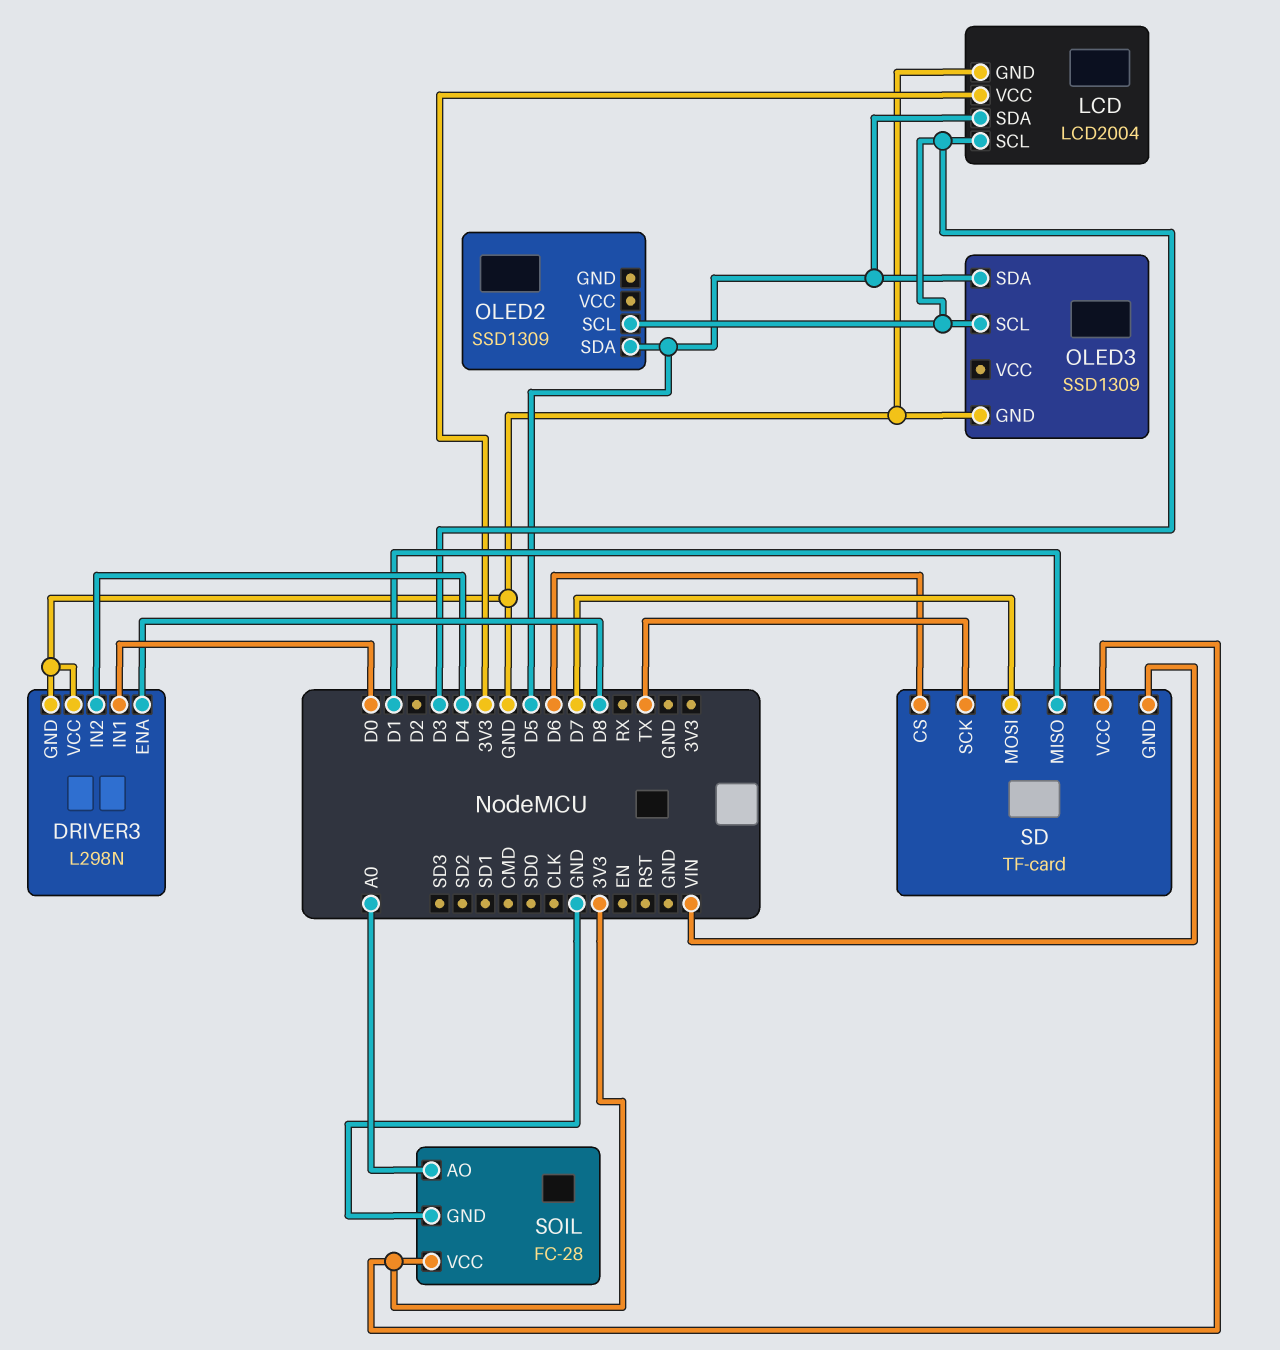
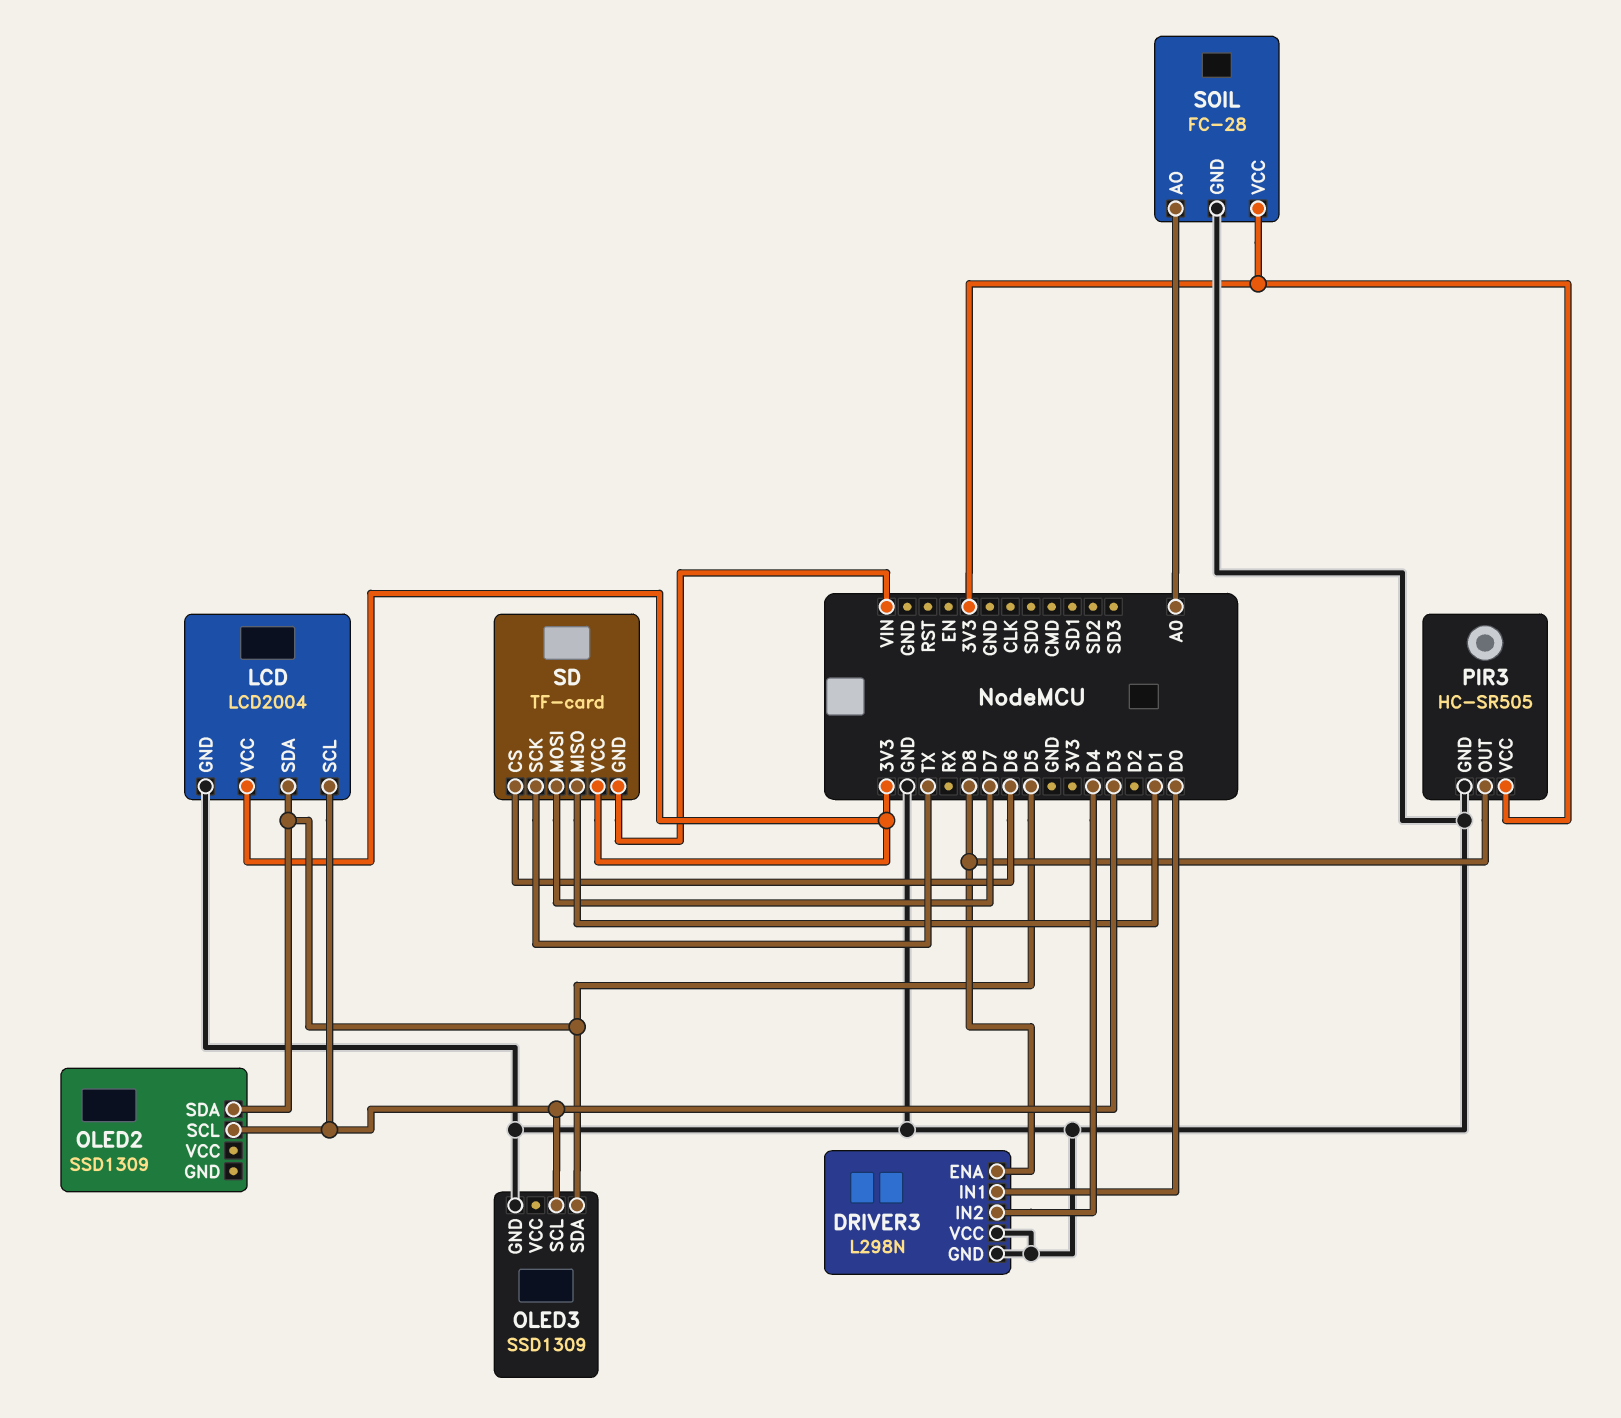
PIR3: none -> HC-SR505
PIR3 pin GND: none -> GND
PIR3 pin OUT: none -> D8
PIR3 pin VCC: none -> 3V3

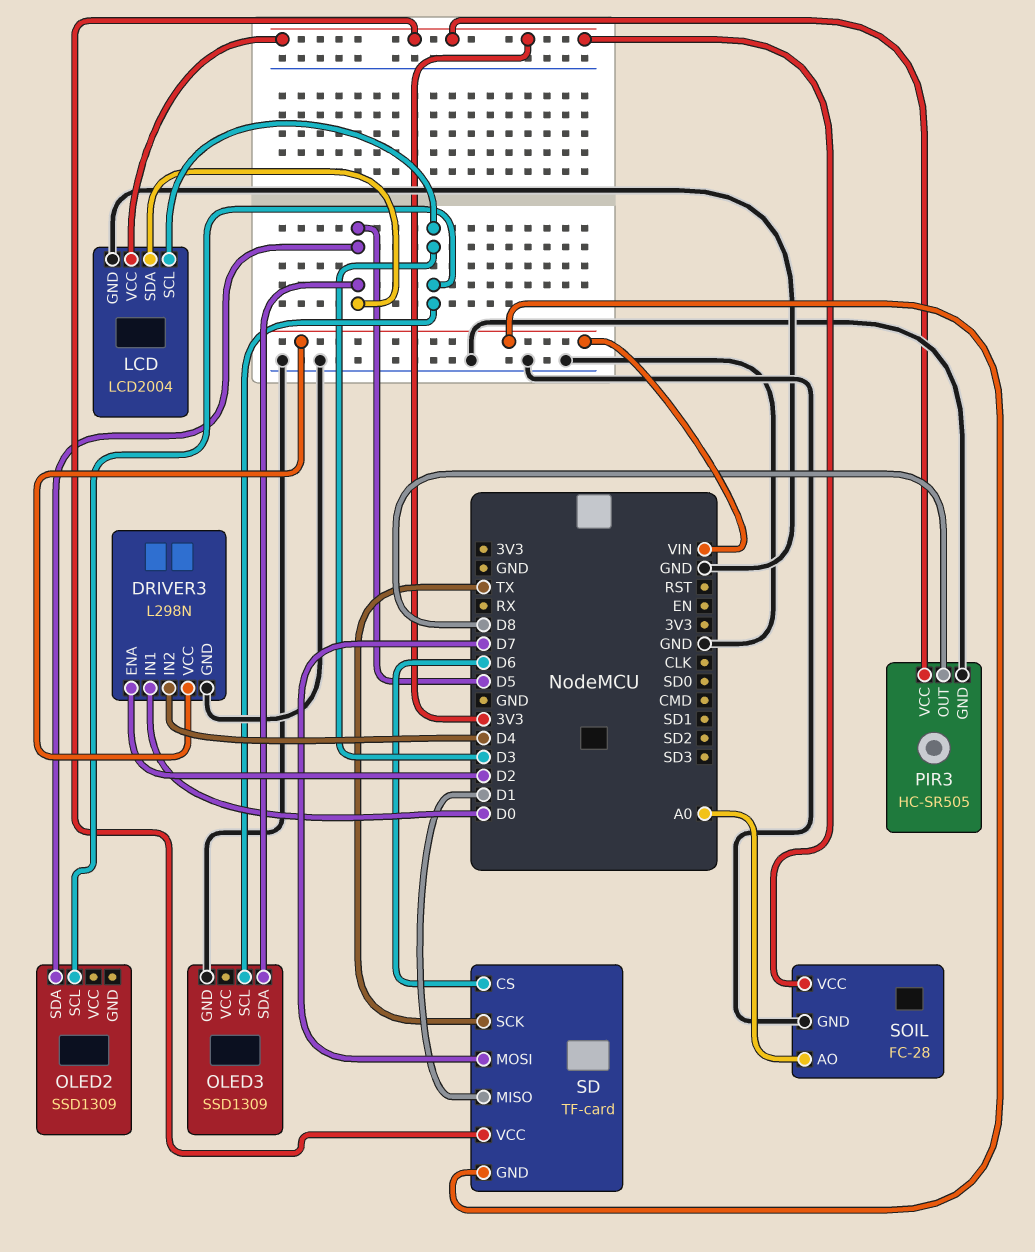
DRIVER3 pin ENA: D8 -> D2
DRIVER3 pin VCC: GND -> VIN

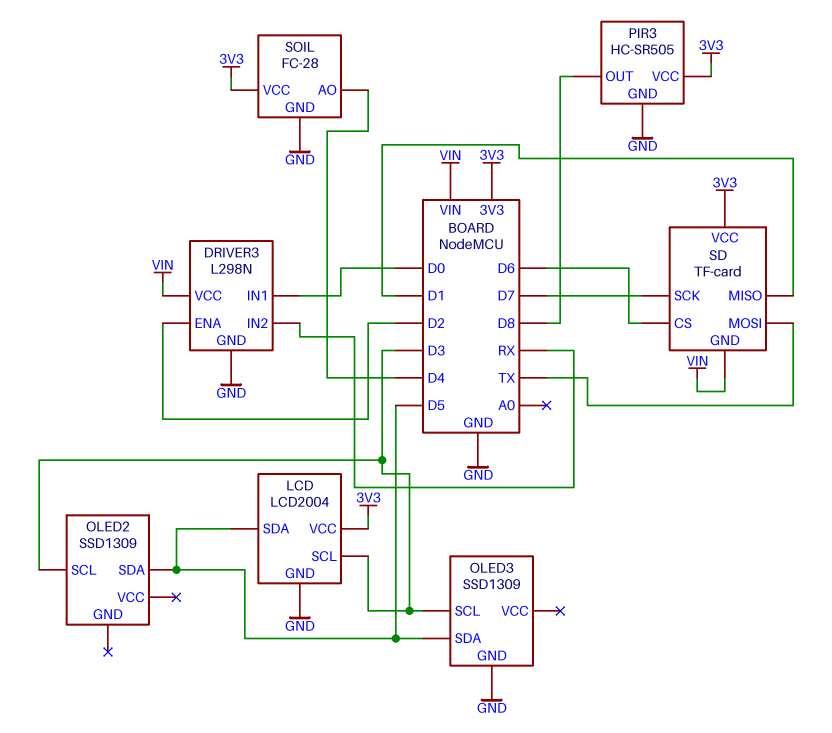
DRIVER3 pin IN2: D4 -> RX
SD pin MOSI: D7 -> TX
SD pin SCK: TX -> D7
SOIL pin AO: A0 -> D4

